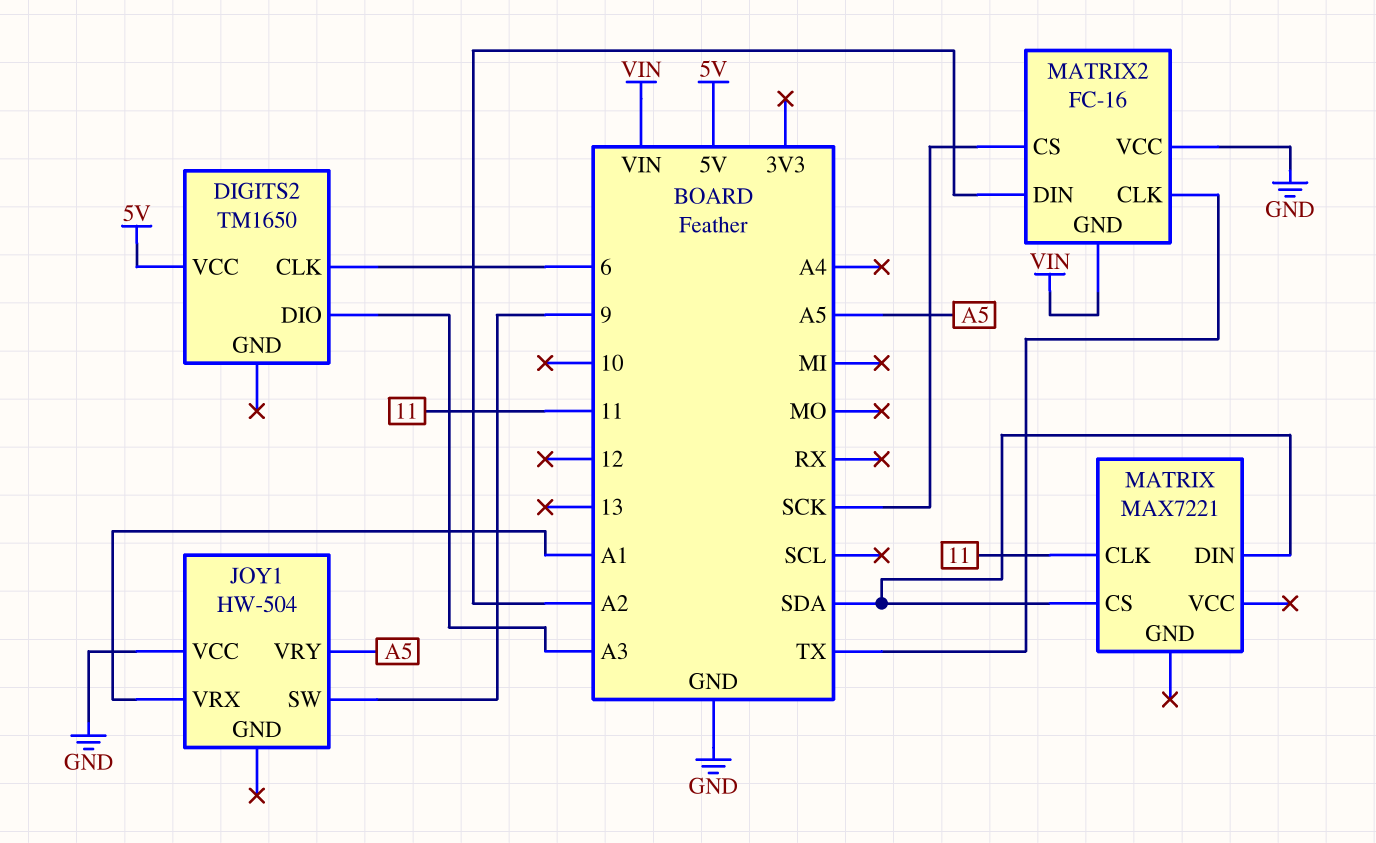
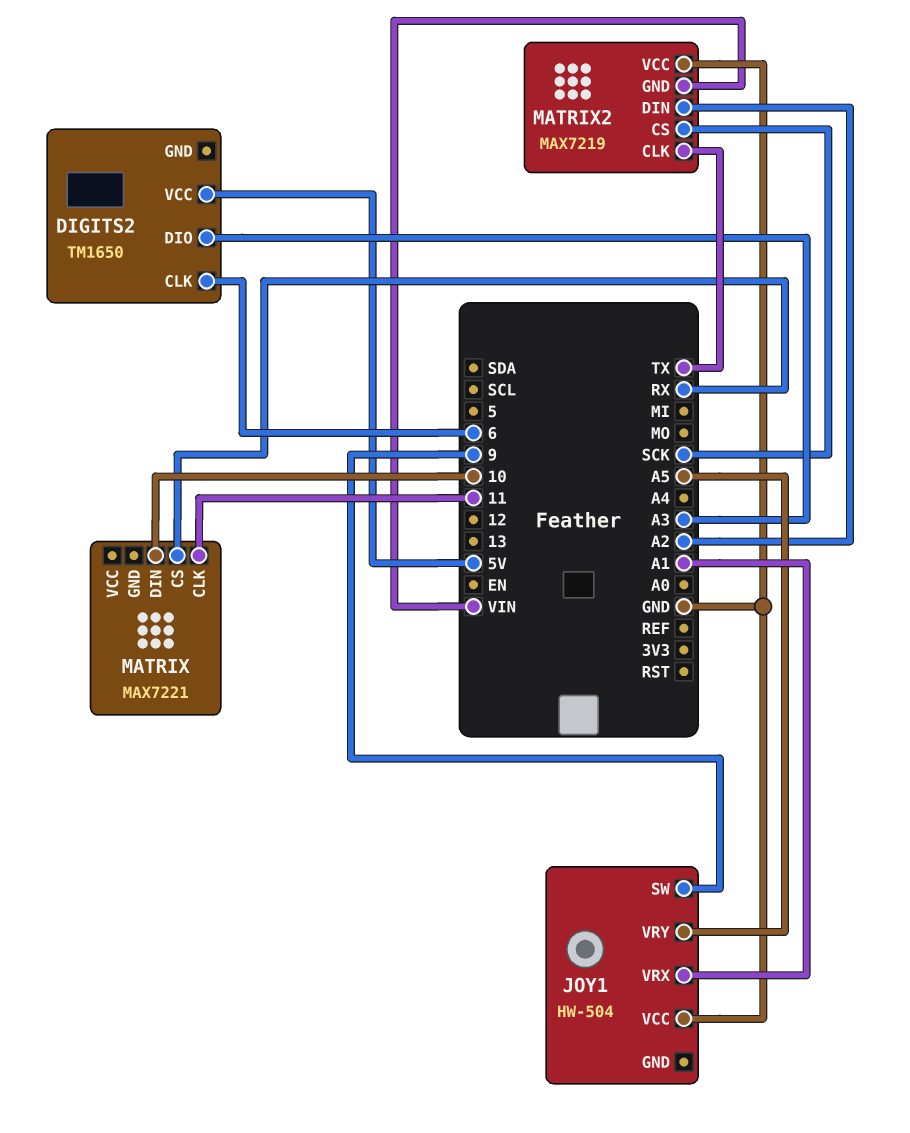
MATRIX pin CS: SDA -> RX
MATRIX pin DIN: SDA -> 10
MATRIX2: FC-16 -> MAX7219

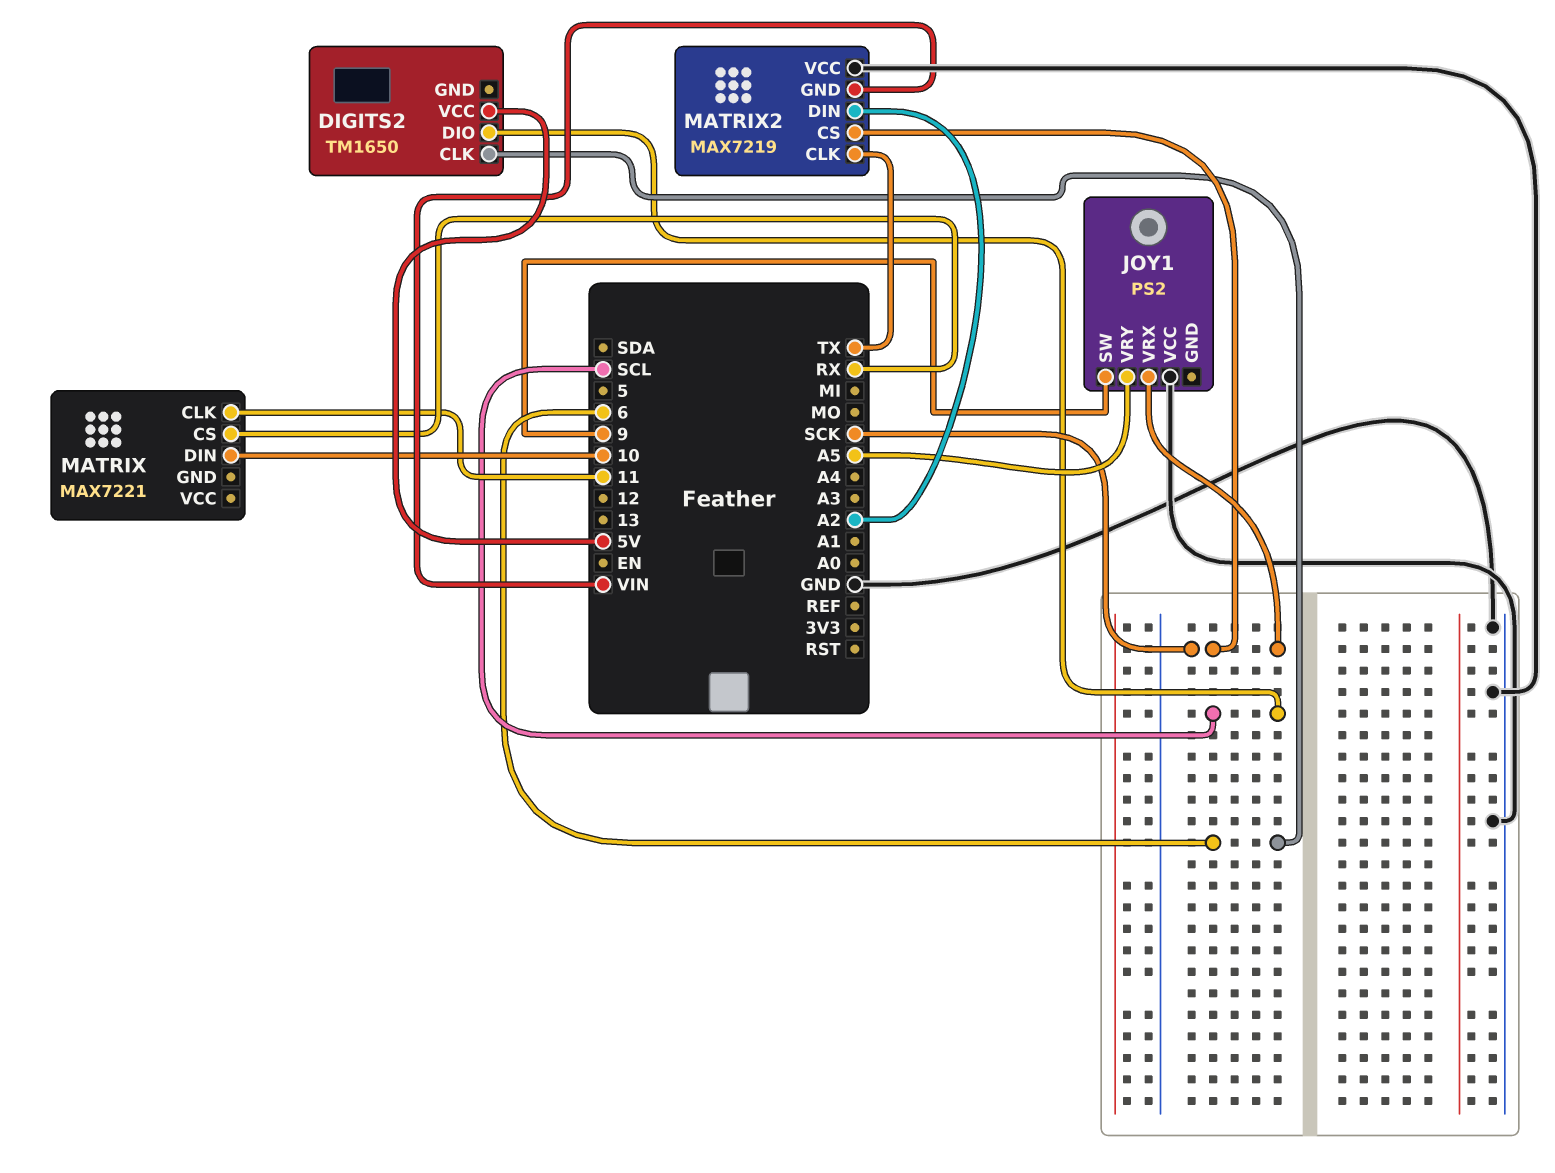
DIGITS2 pin DIO: A3 -> SCL
JOY1: HW-504 -> PS2
JOY1 pin VRX: A1 -> SCK

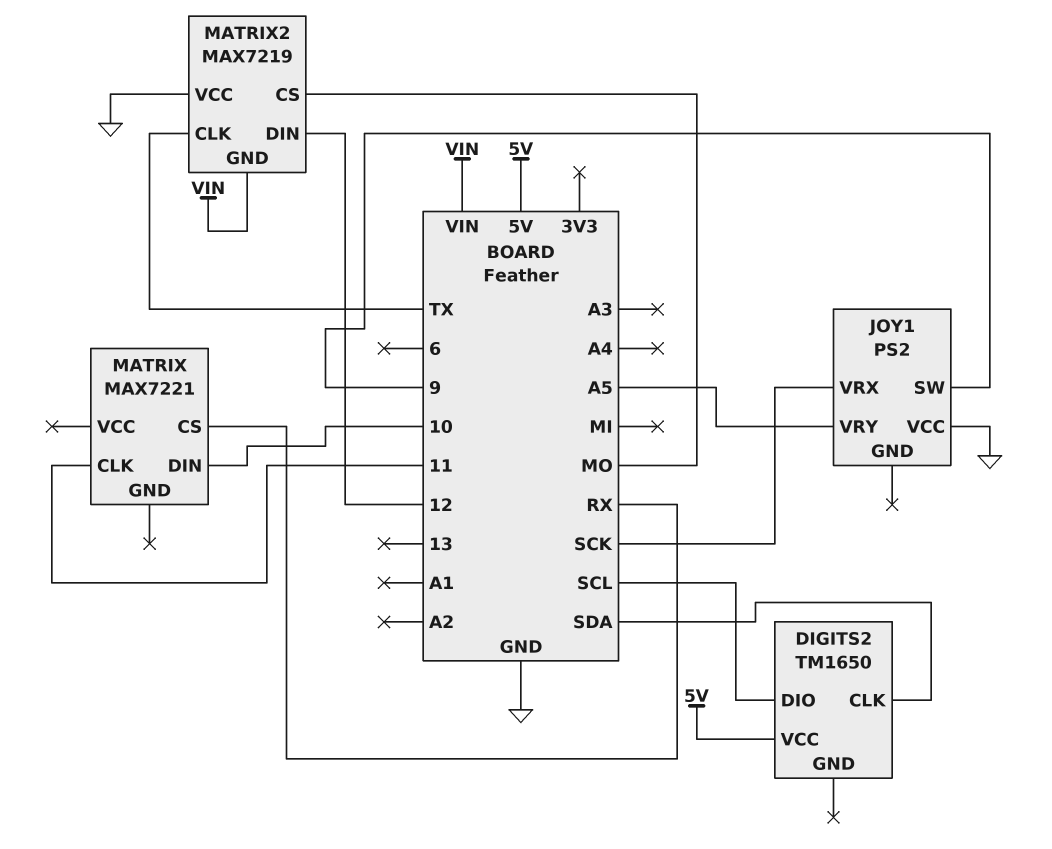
DIGITS2 pin CLK: 6 -> SDA
MATRIX2 pin CS: SCK -> MO
MATRIX2 pin DIN: A2 -> 12

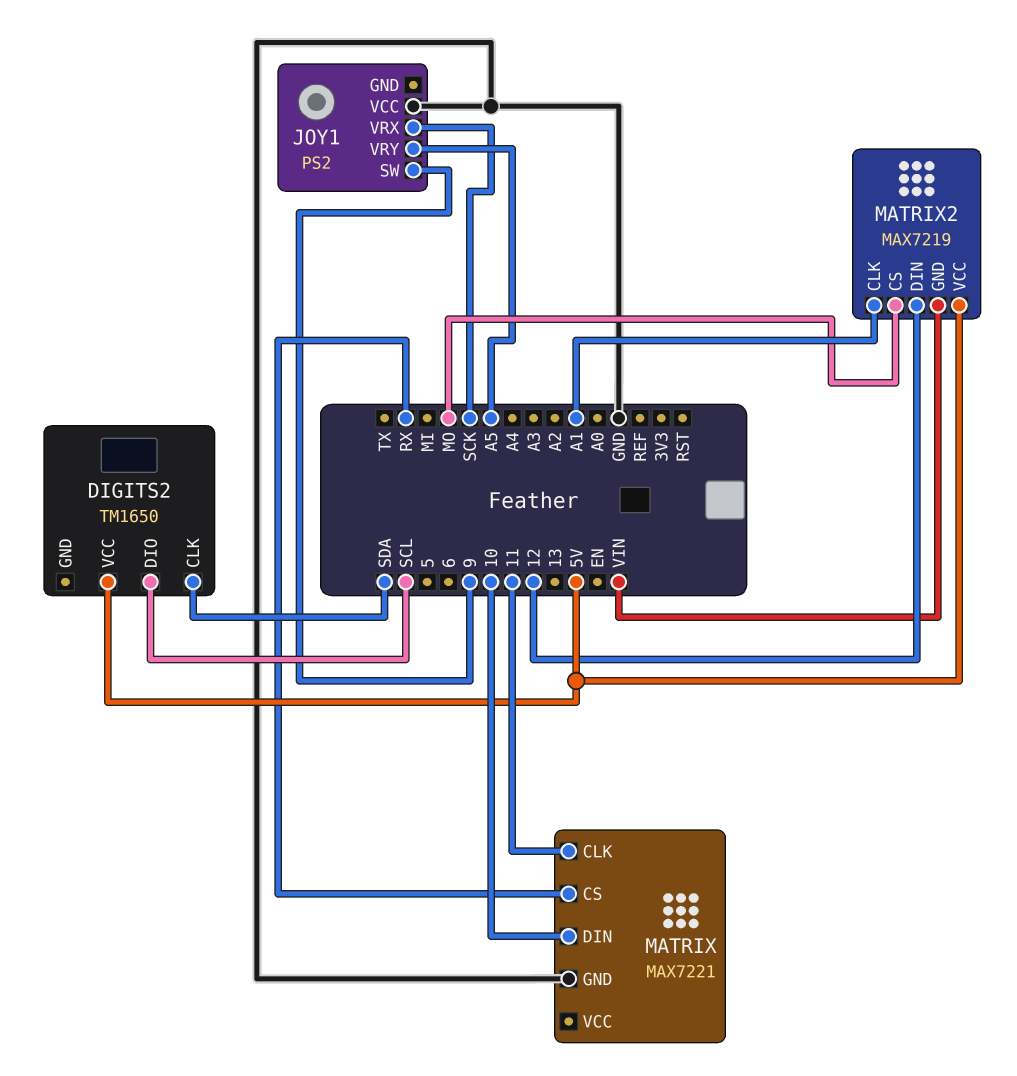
MATRIX pin GND: none -> GND
MATRIX2 pin CLK: TX -> A1
MATRIX2 pin VCC: GND -> 5V

